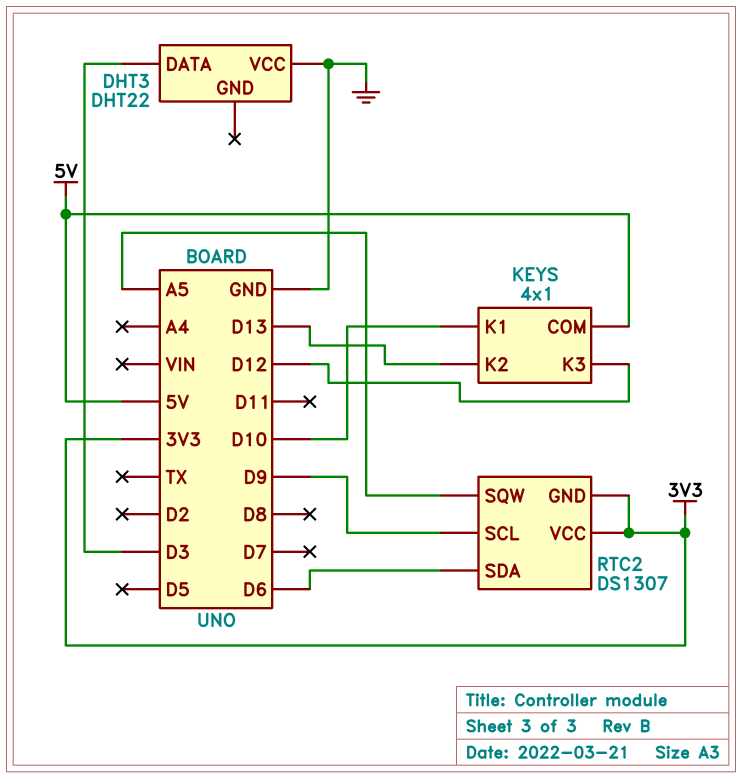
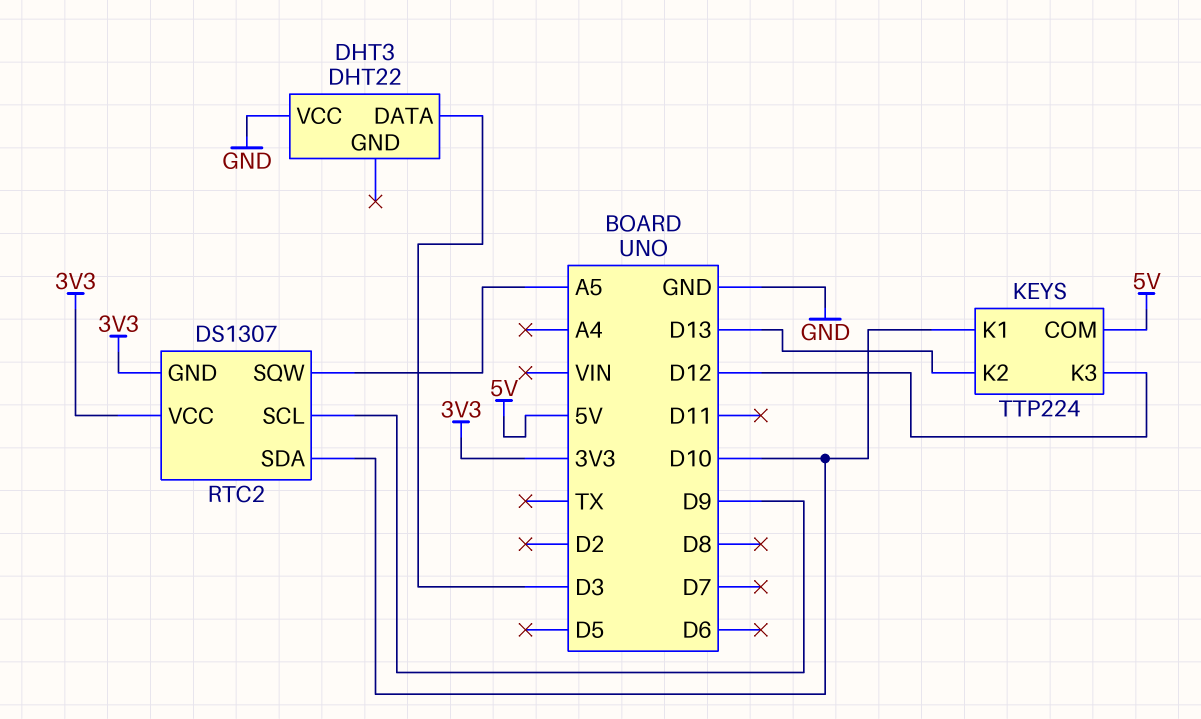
KEYS: 4x1 -> TTP224
RTC2 pin SDA: D6 -> D10

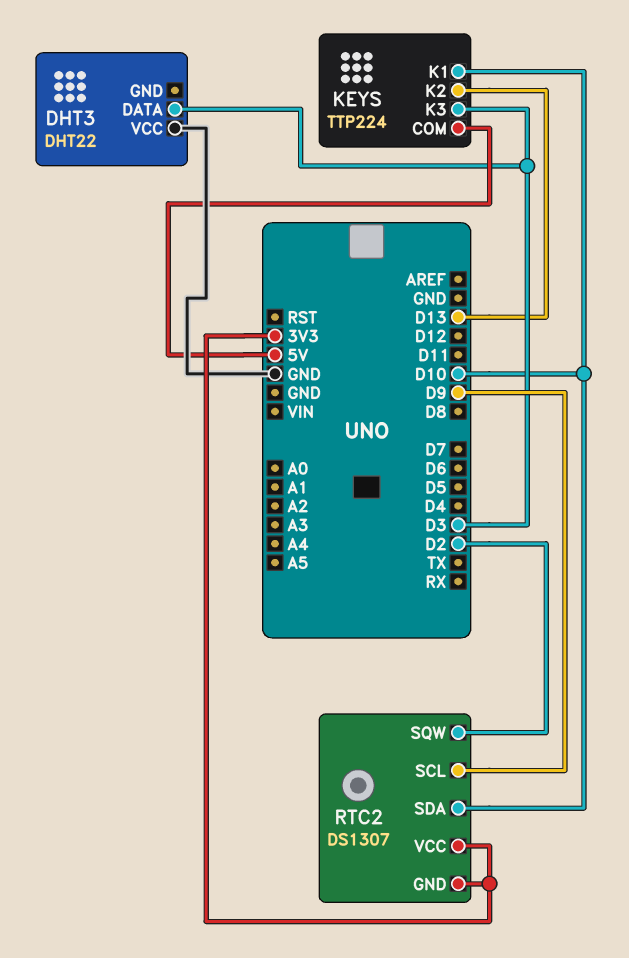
KEYS pin K3: D12 -> D3
RTC2 pin SQW: A5 -> D2

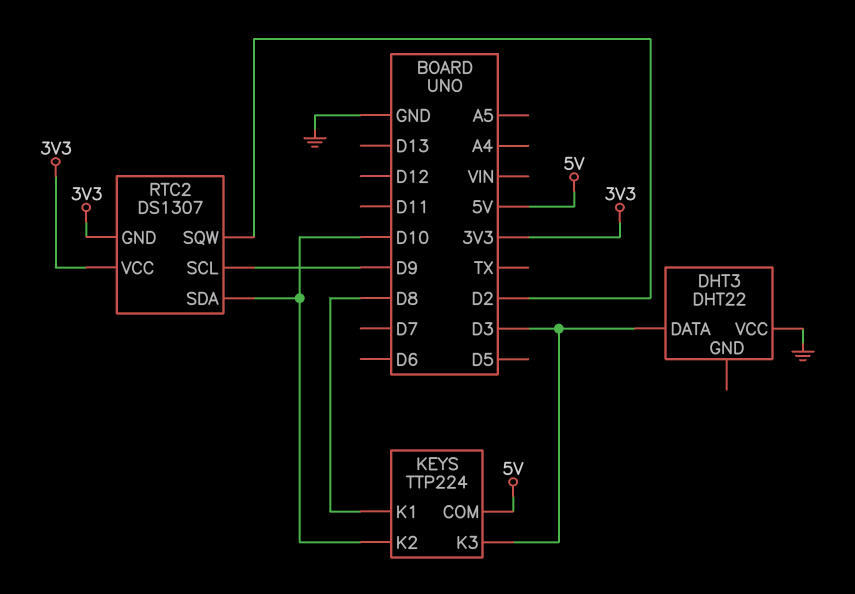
KEYS pin K1: D10 -> D8
KEYS pin K2: D13 -> D10

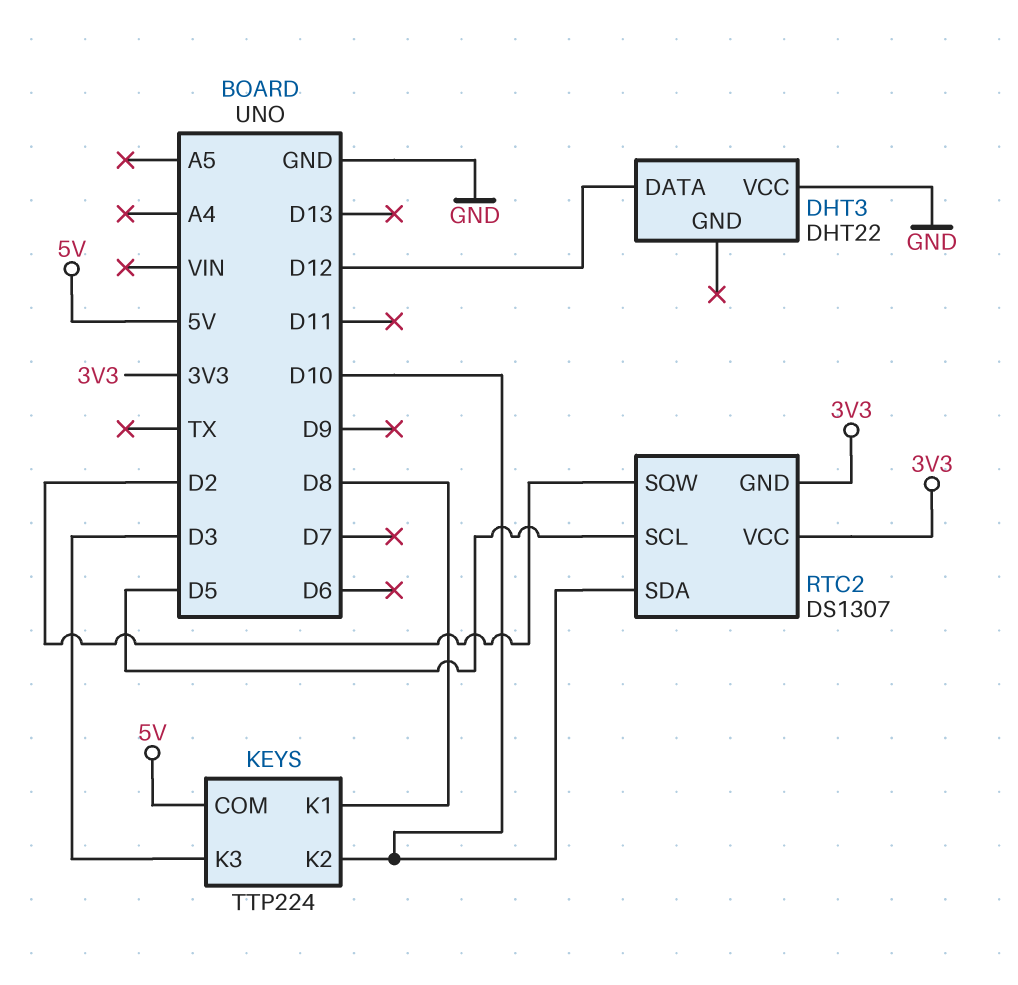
DHT3 pin DATA: D3 -> D12
RTC2 pin SCL: D9 -> D5

